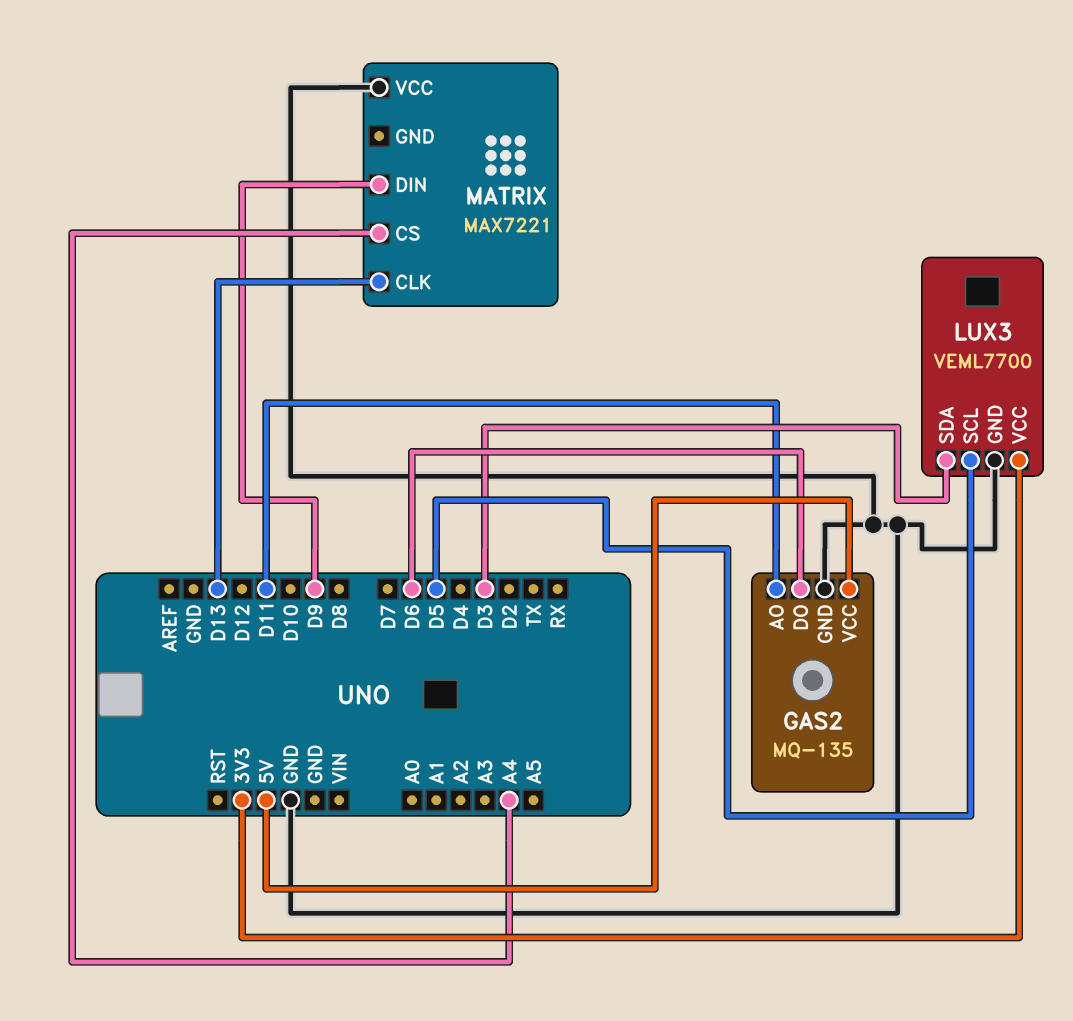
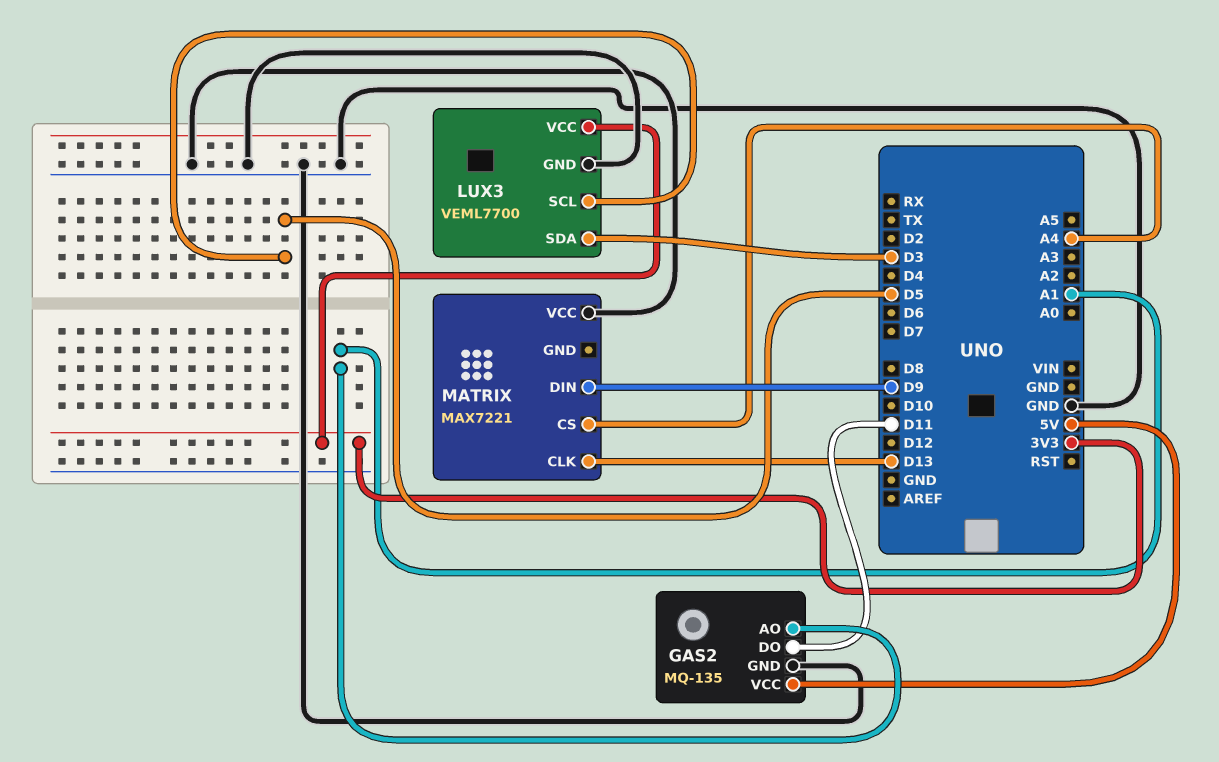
GAS2 pin AO: D11 -> A1
GAS2 pin DO: D6 -> D11

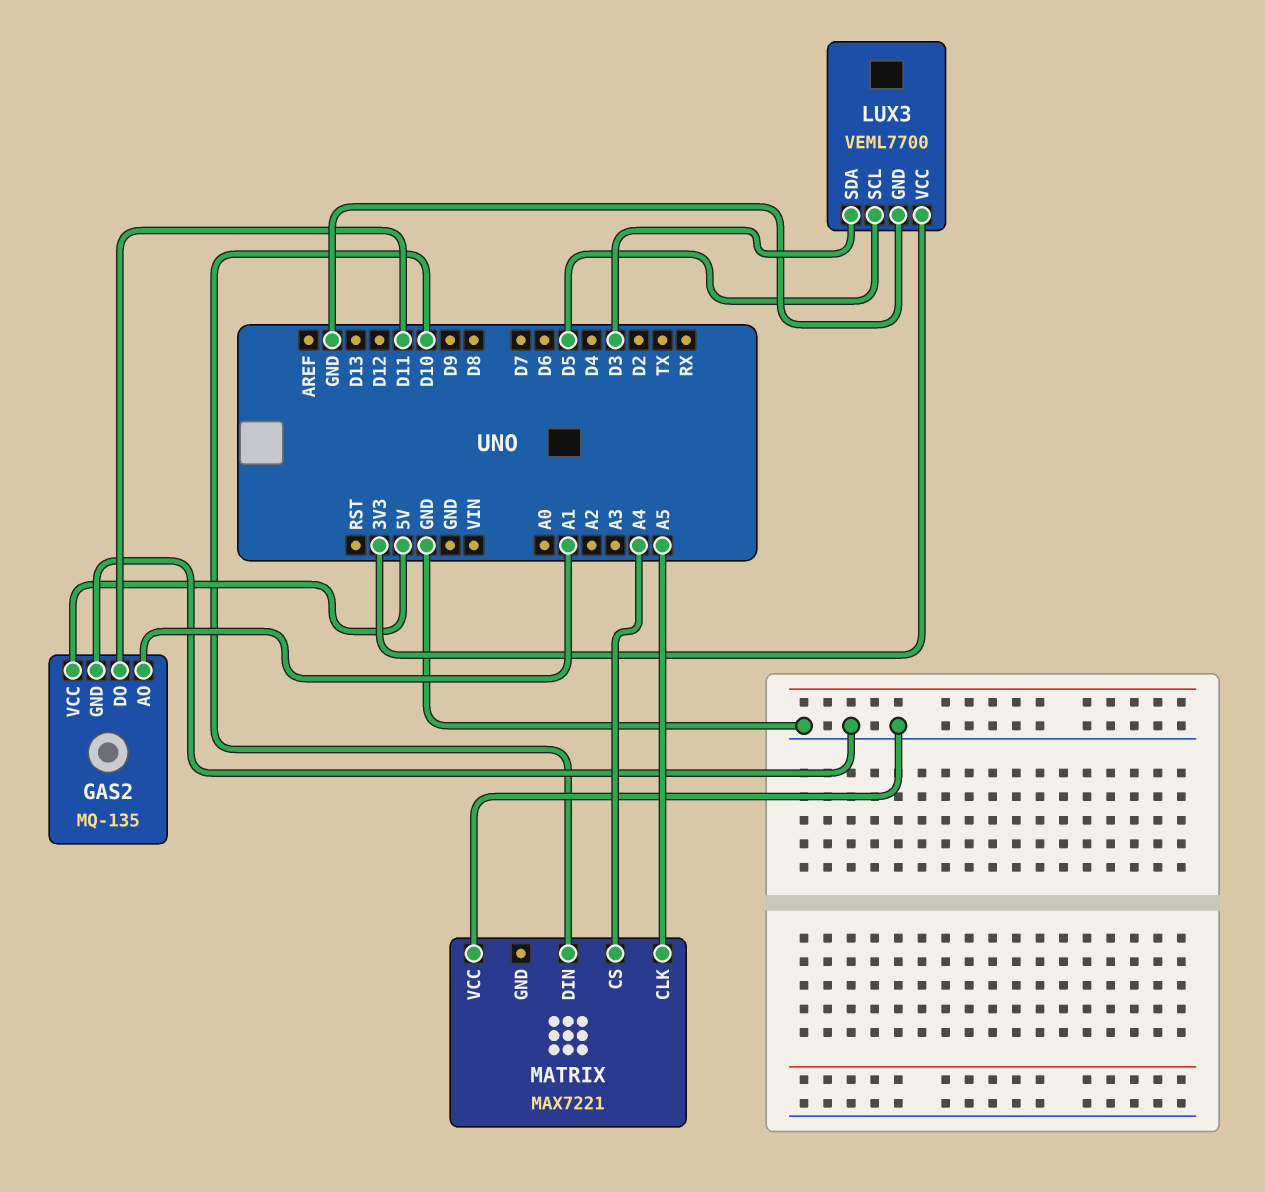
MATRIX pin CLK: D13 -> A5
MATRIX pin DIN: D9 -> D10

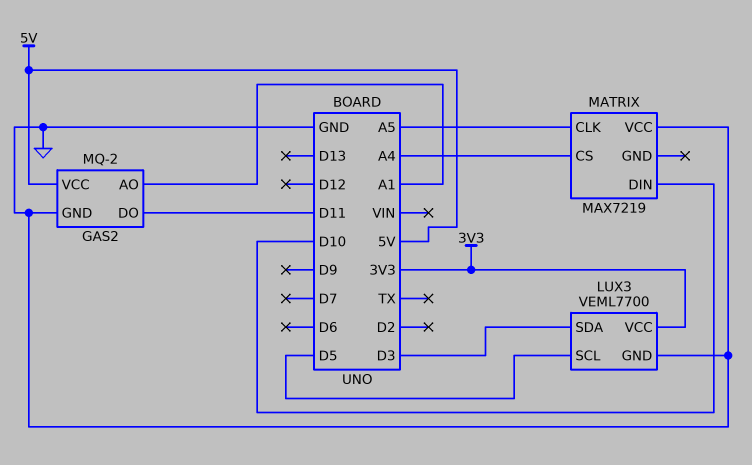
GAS2: MQ-135 -> MQ-2
MATRIX: MAX7221 -> MAX7219

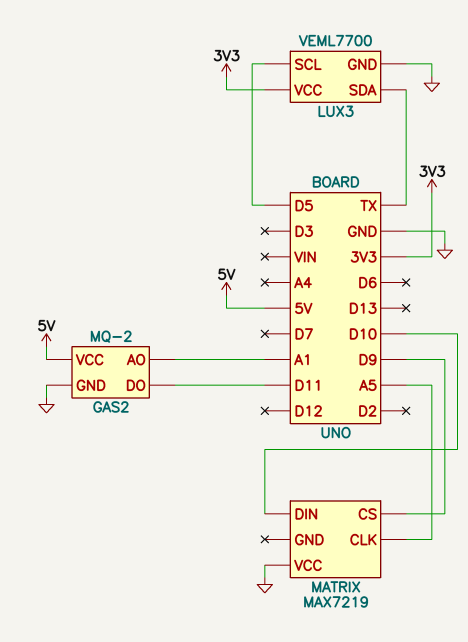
LUX3 pin SDA: D3 -> TX
MATRIX pin CS: A4 -> D9

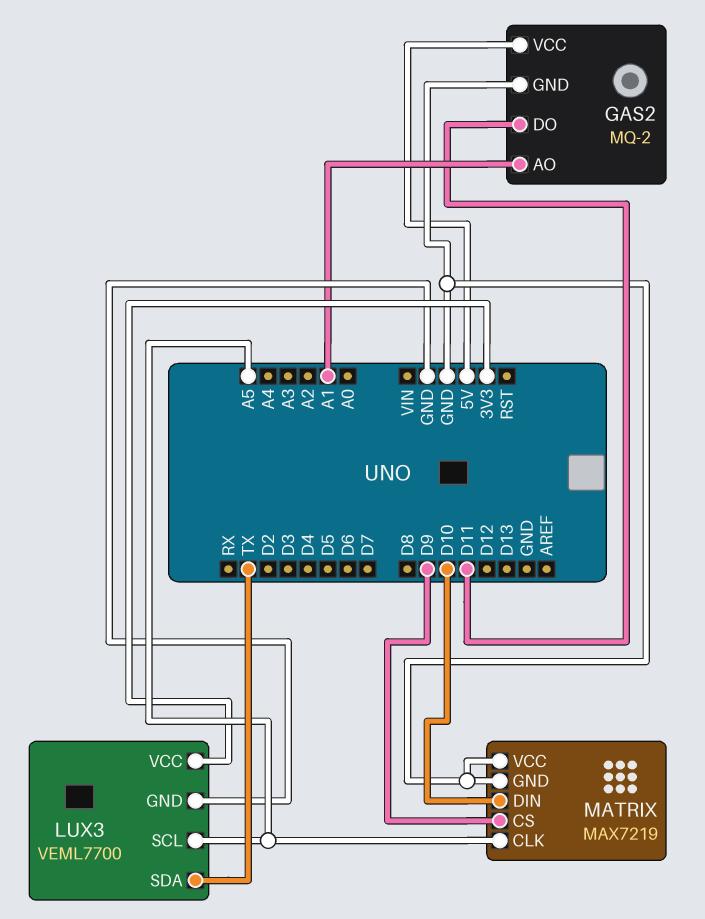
LUX3 pin SCL: D5 -> A5
MATRIX pin GND: none -> GND

